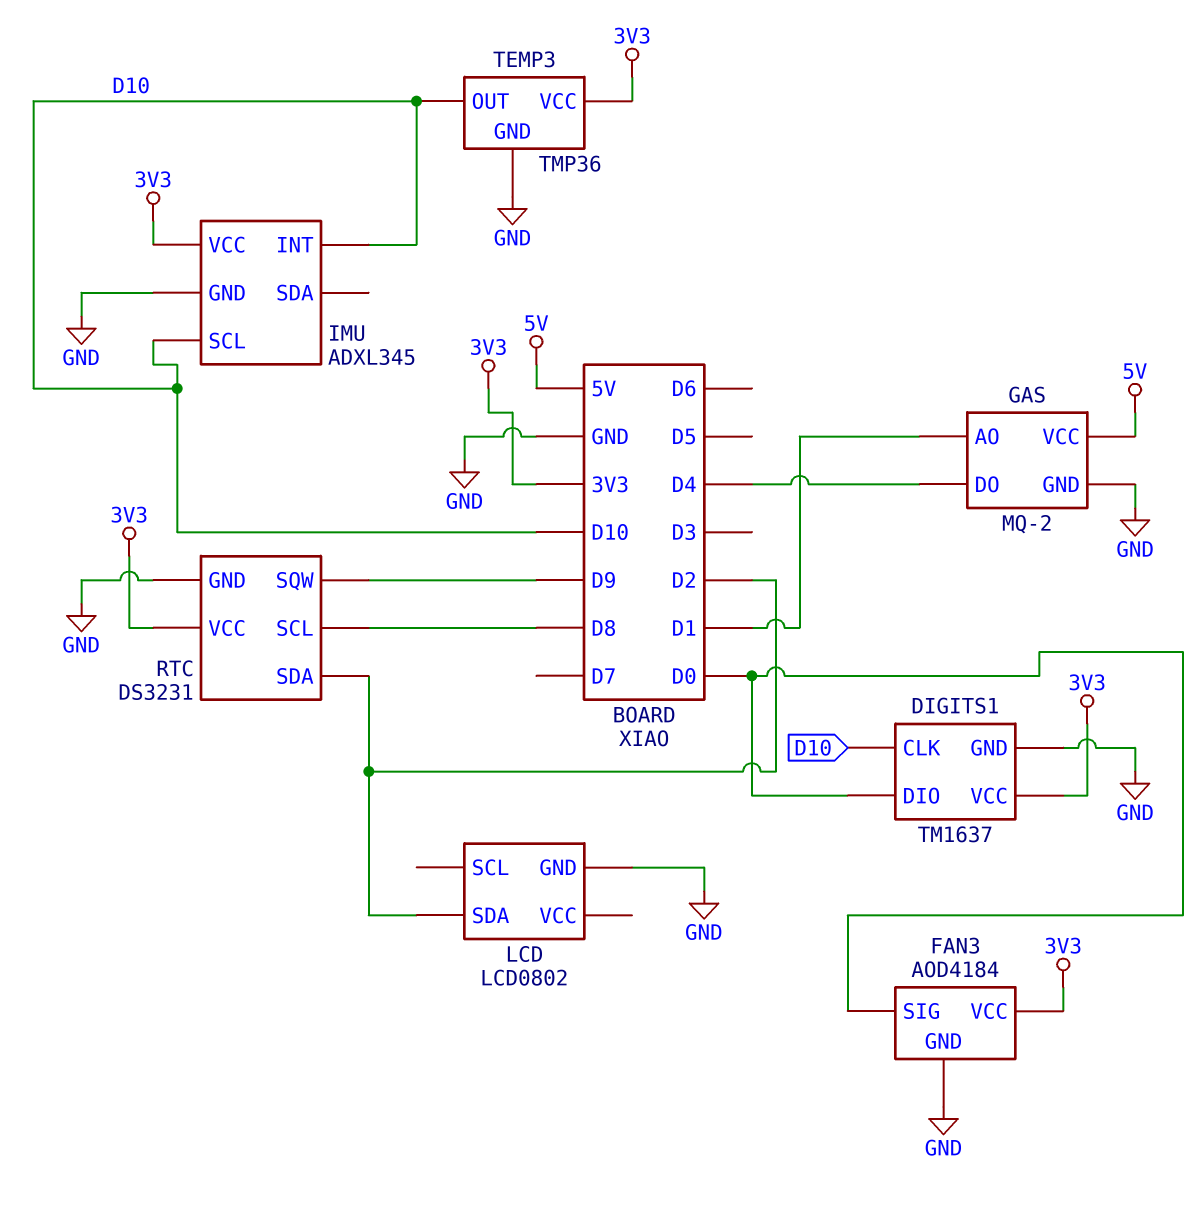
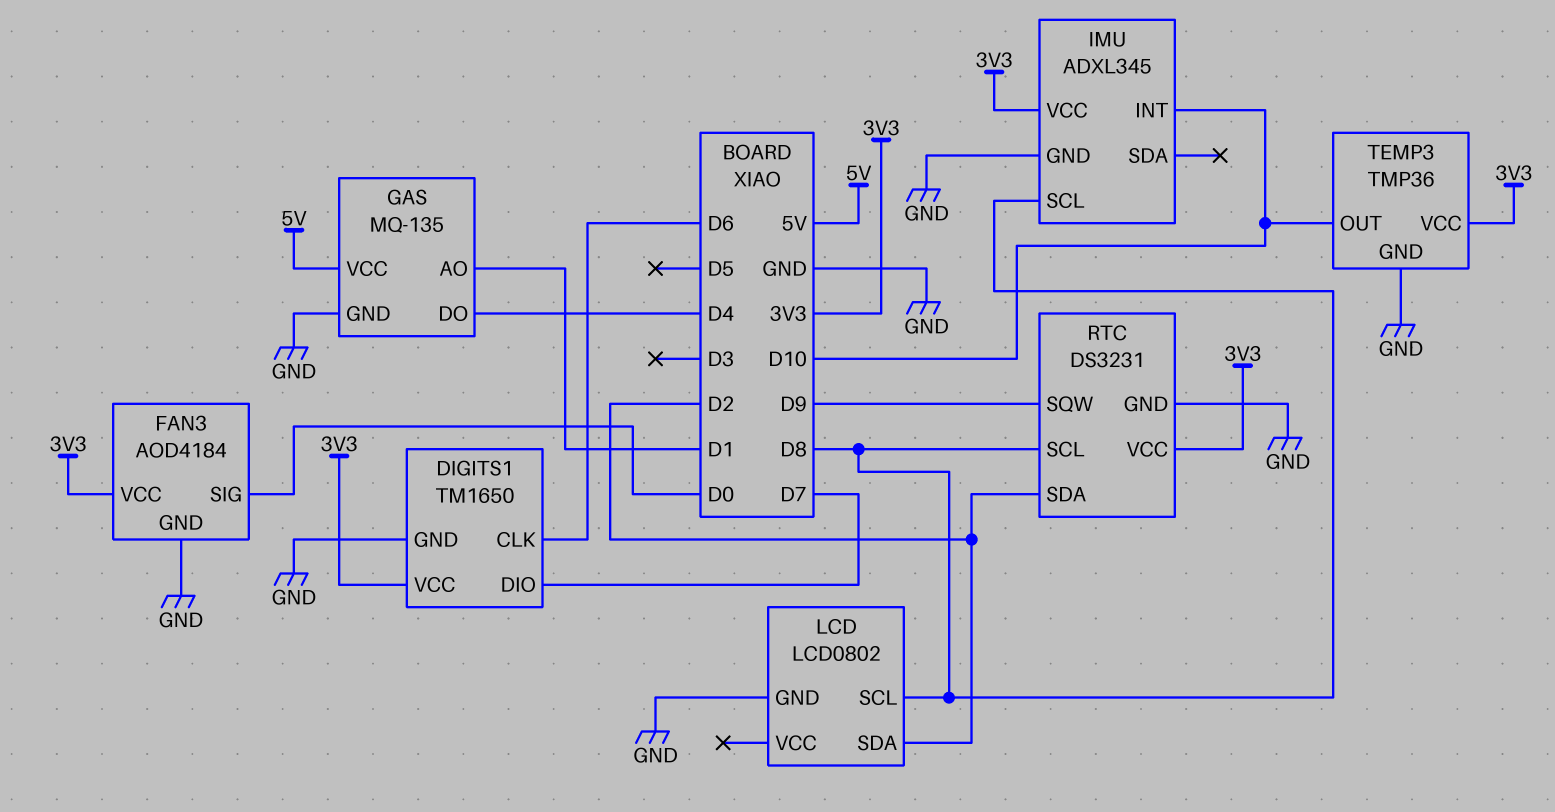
DIGITS1: TM1637 -> TM1650
DIGITS1 pin CLK: D10 -> D6
DIGITS1 pin DIO: D0 -> D7
GAS: MQ-2 -> MQ-135
IMU pin SCL: D10 -> D8
LCD pin SCL: none -> D8

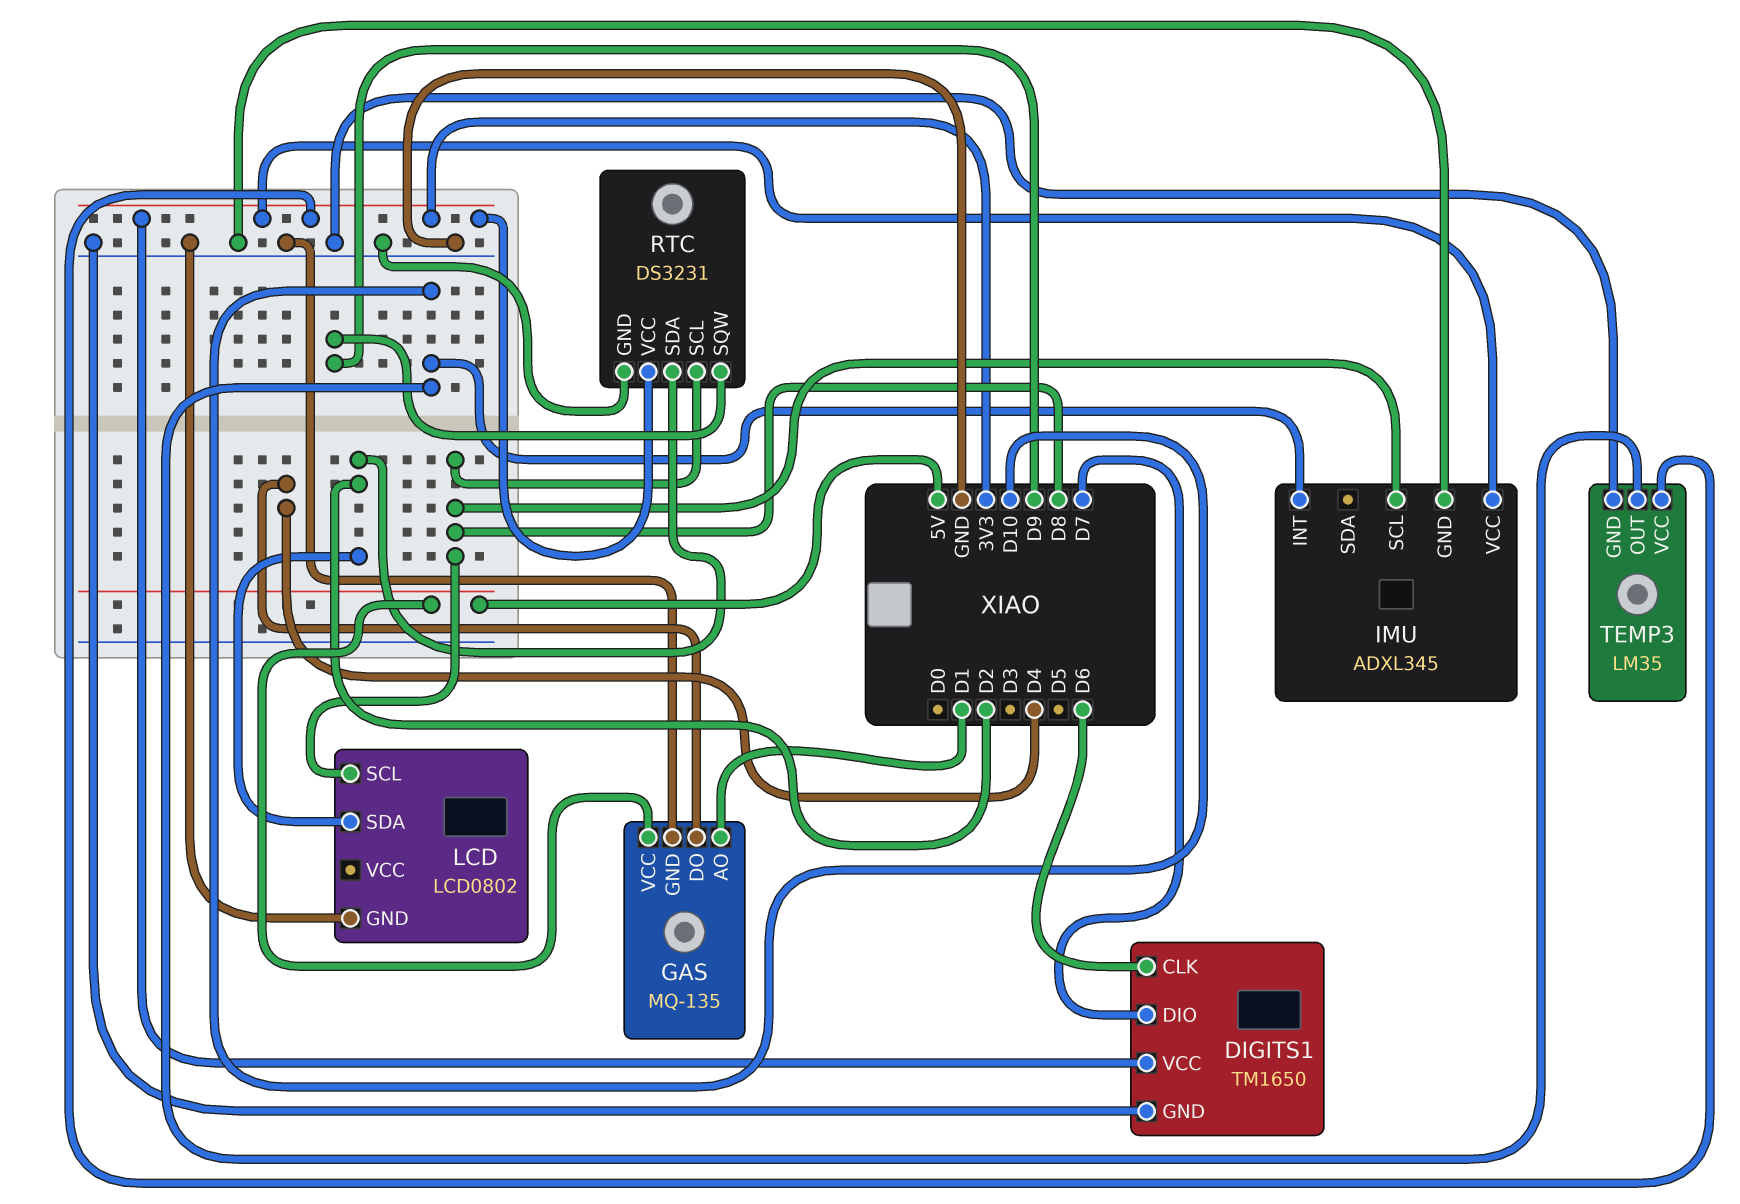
FAN3: AOD4184 -> none
FAN3 pin GND: GND -> none
FAN3 pin SIG: D0 -> none
FAN3 pin VCC: 3V3 -> none
TEMP3: TMP36 -> LM35

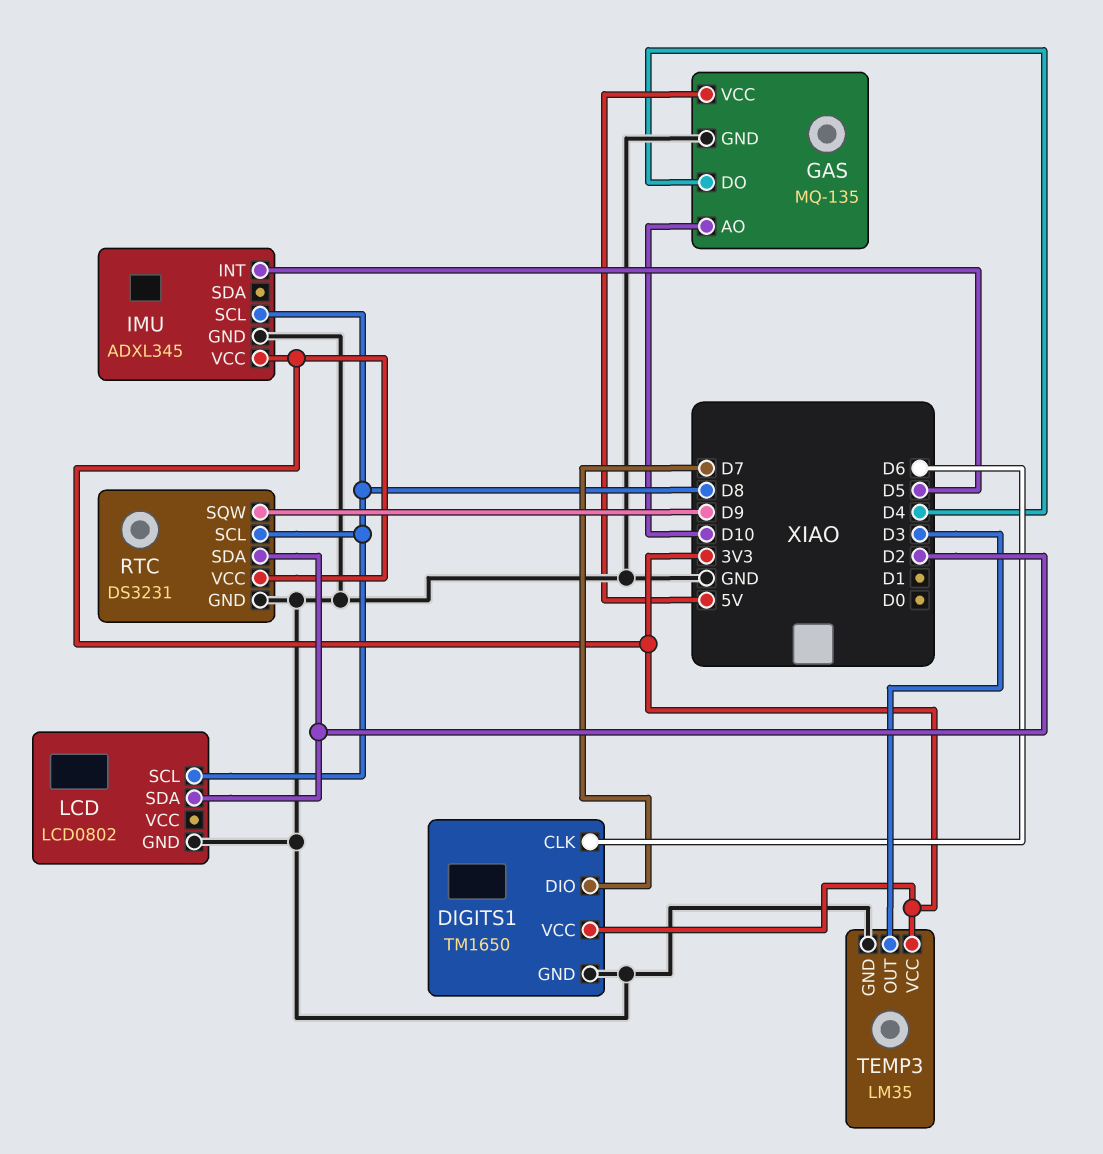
GAS pin AO: D1 -> D10
IMU pin INT: D10 -> D5
TEMP3 pin OUT: D10 -> D3

